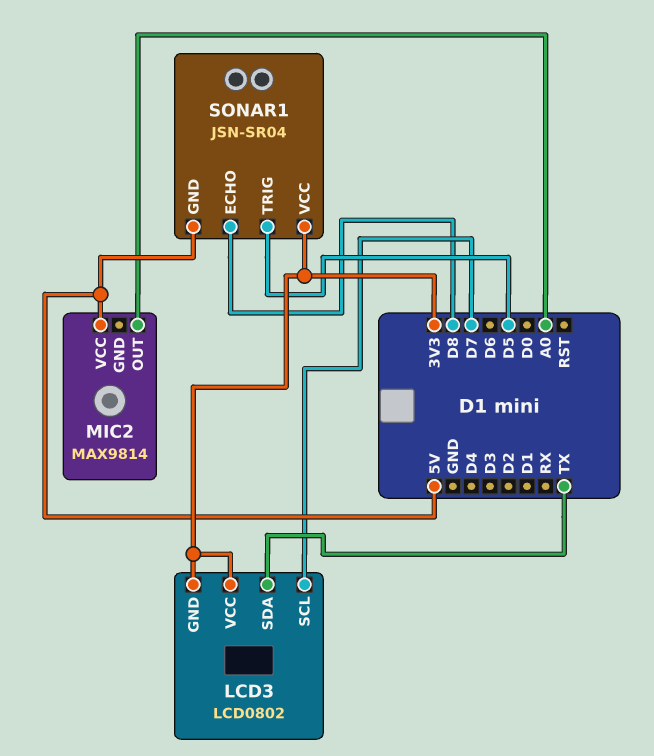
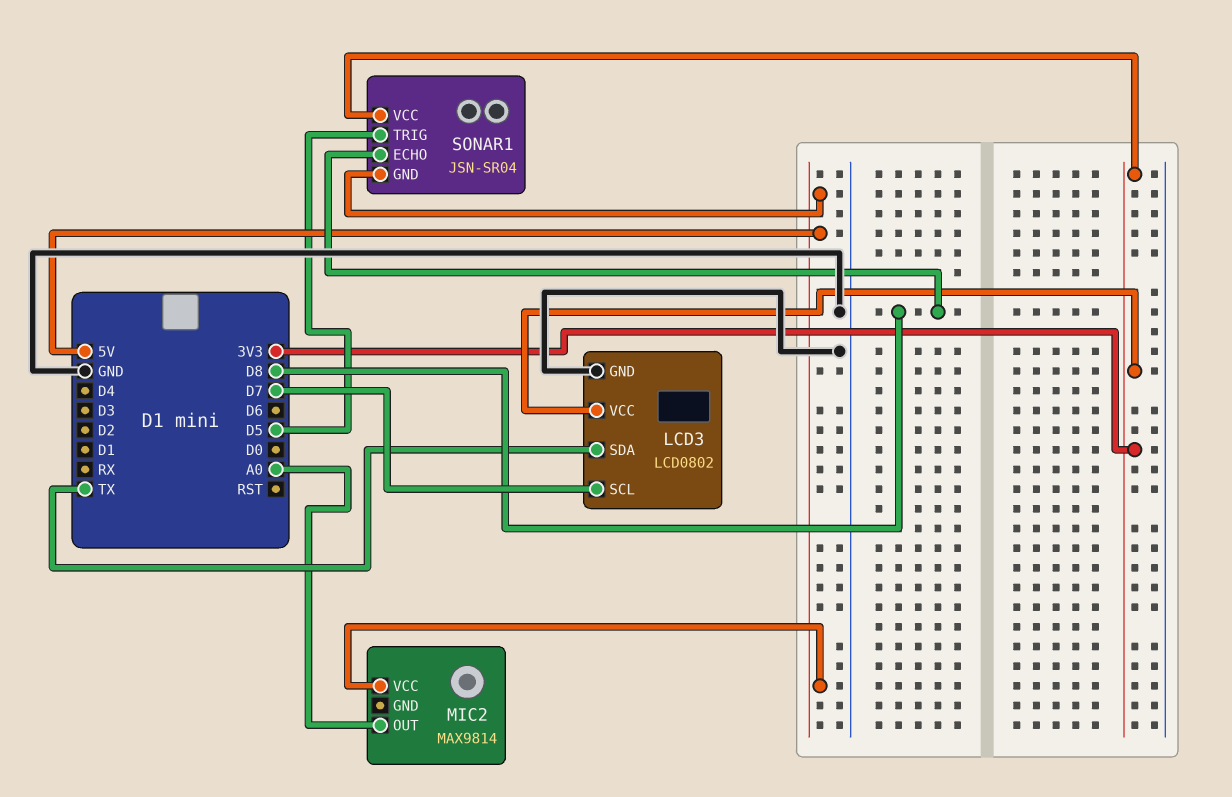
LCD3 pin GND: 3V3 -> GND

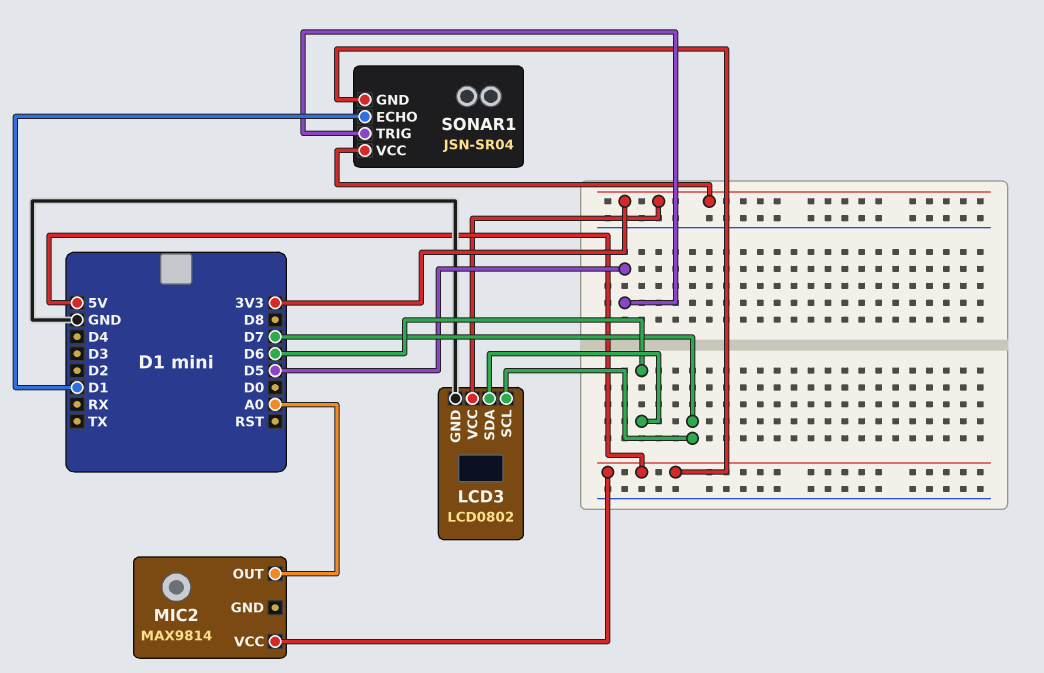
LCD3 pin SDA: TX -> D6
SONAR1 pin ECHO: D8 -> D1

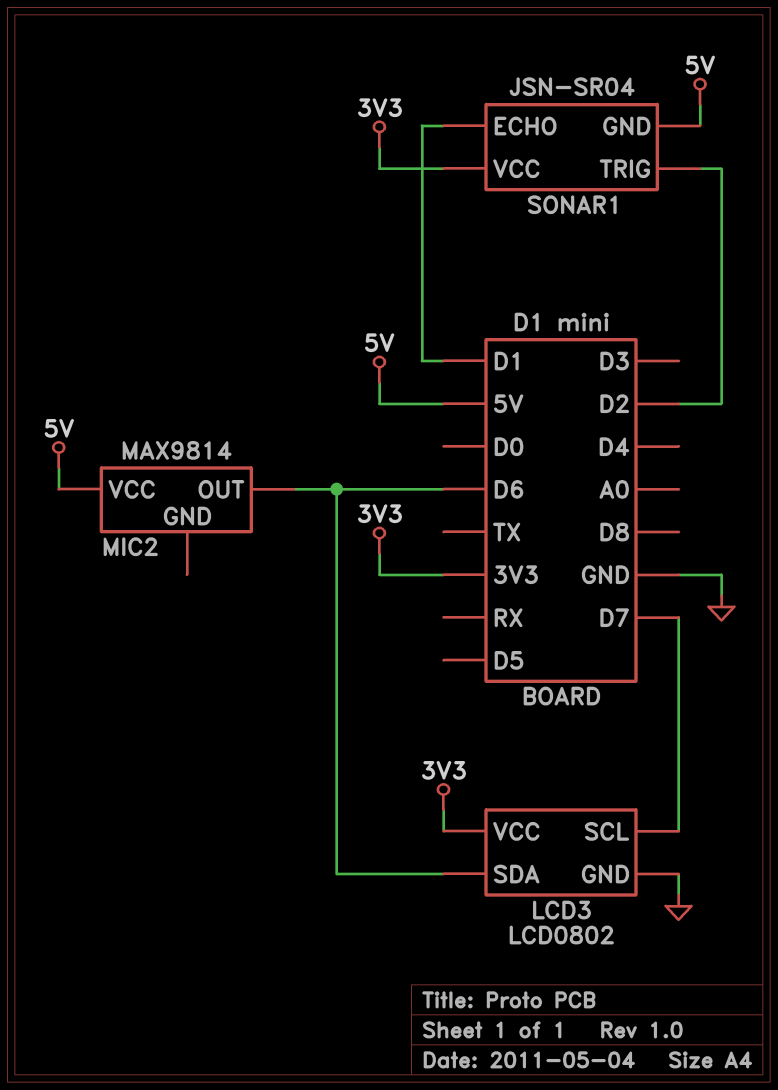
MIC2 pin OUT: A0 -> D6
SONAR1 pin TRIG: D5 -> D2

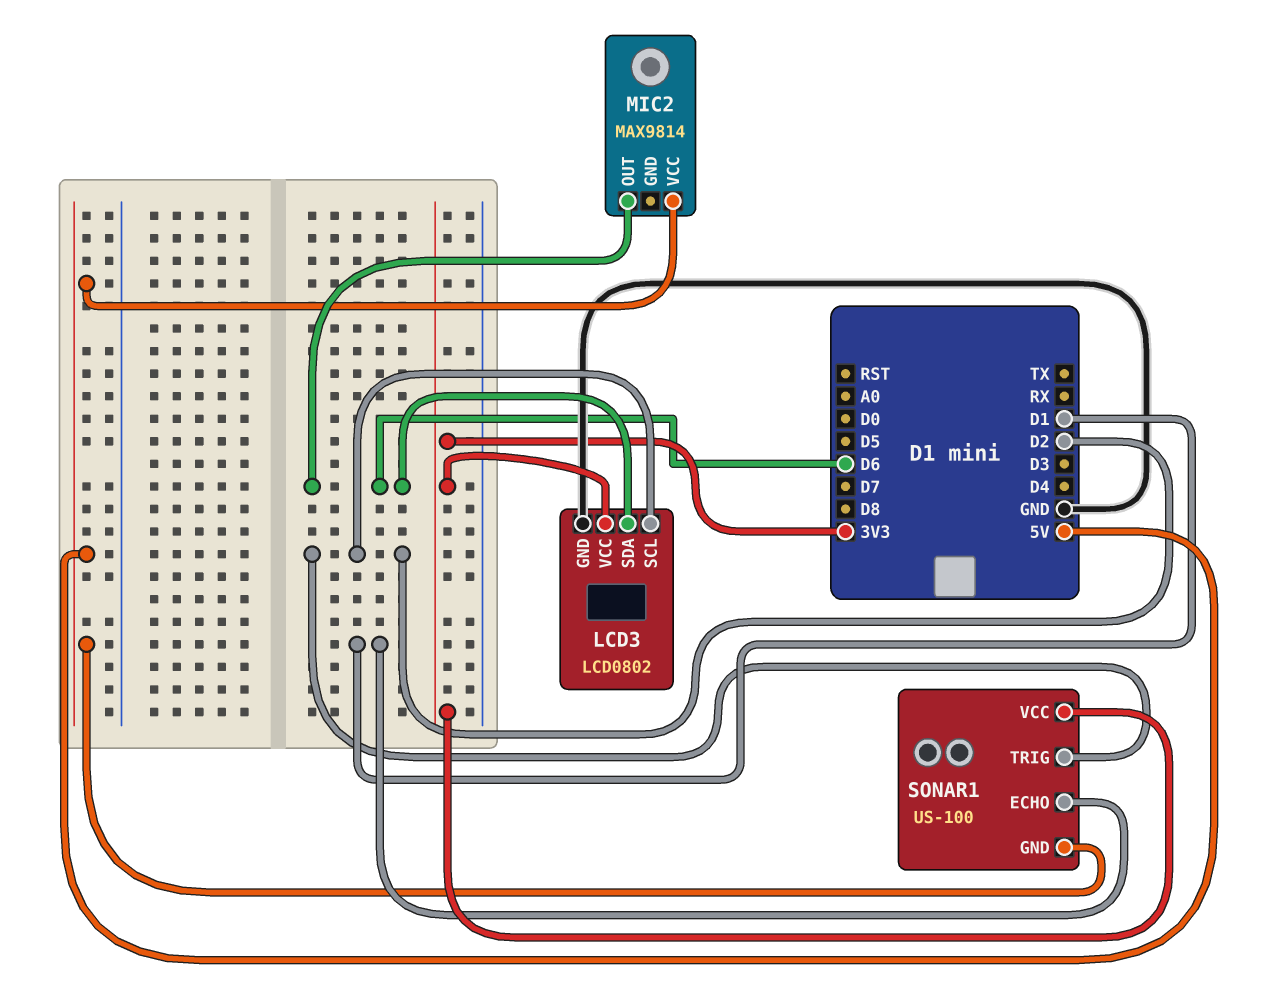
LCD3 pin SCL: D7 -> D2
SONAR1: JSN-SR04 -> US-100

